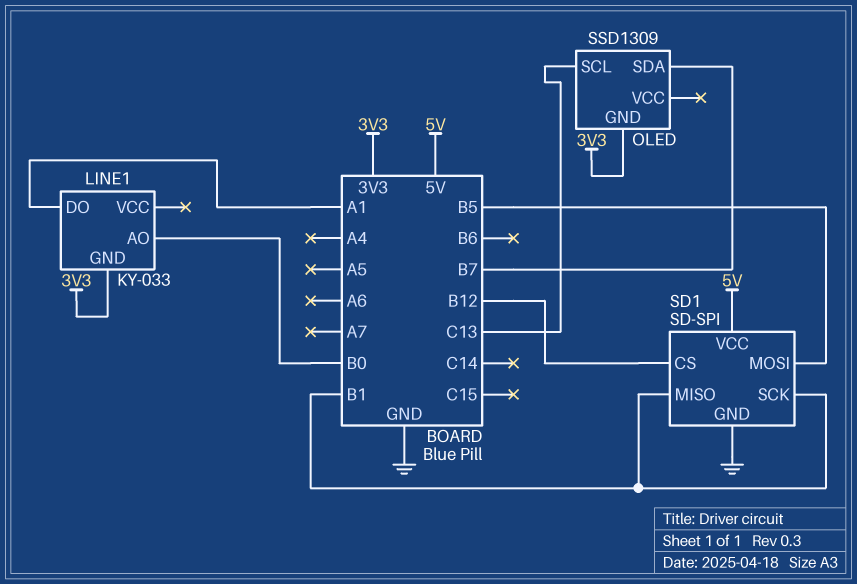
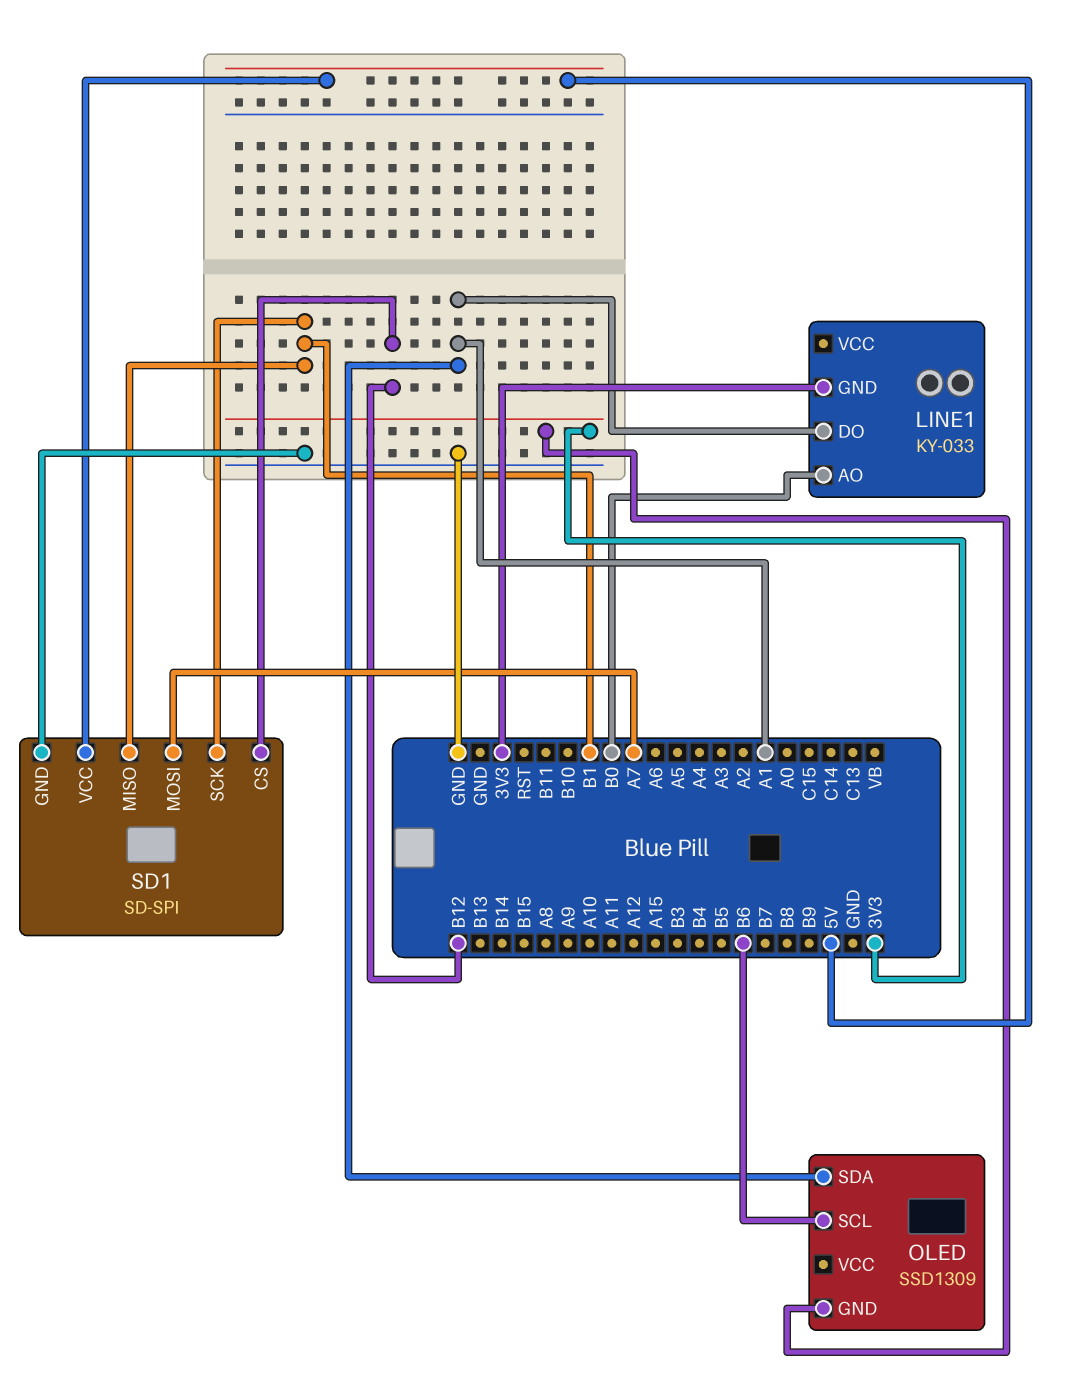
OLED pin SCL: C13 -> B6
OLED pin SDA: B7 -> A1
SD1 pin MOSI: B5 -> A7

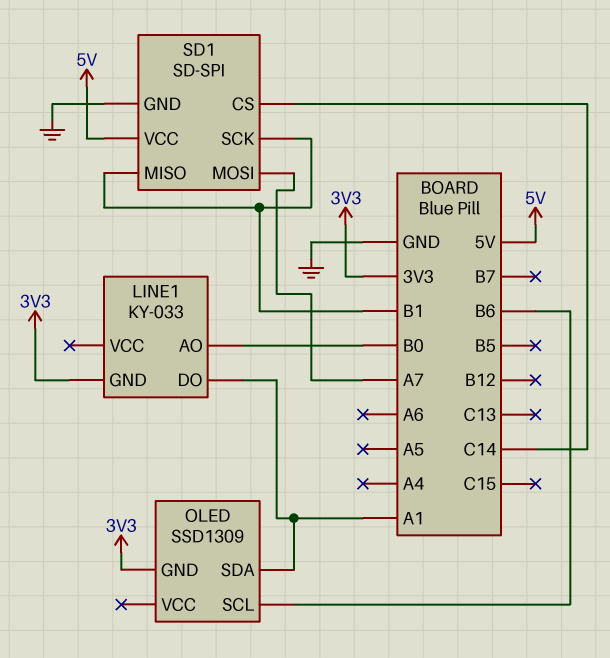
SD1 pin CS: B12 -> C14

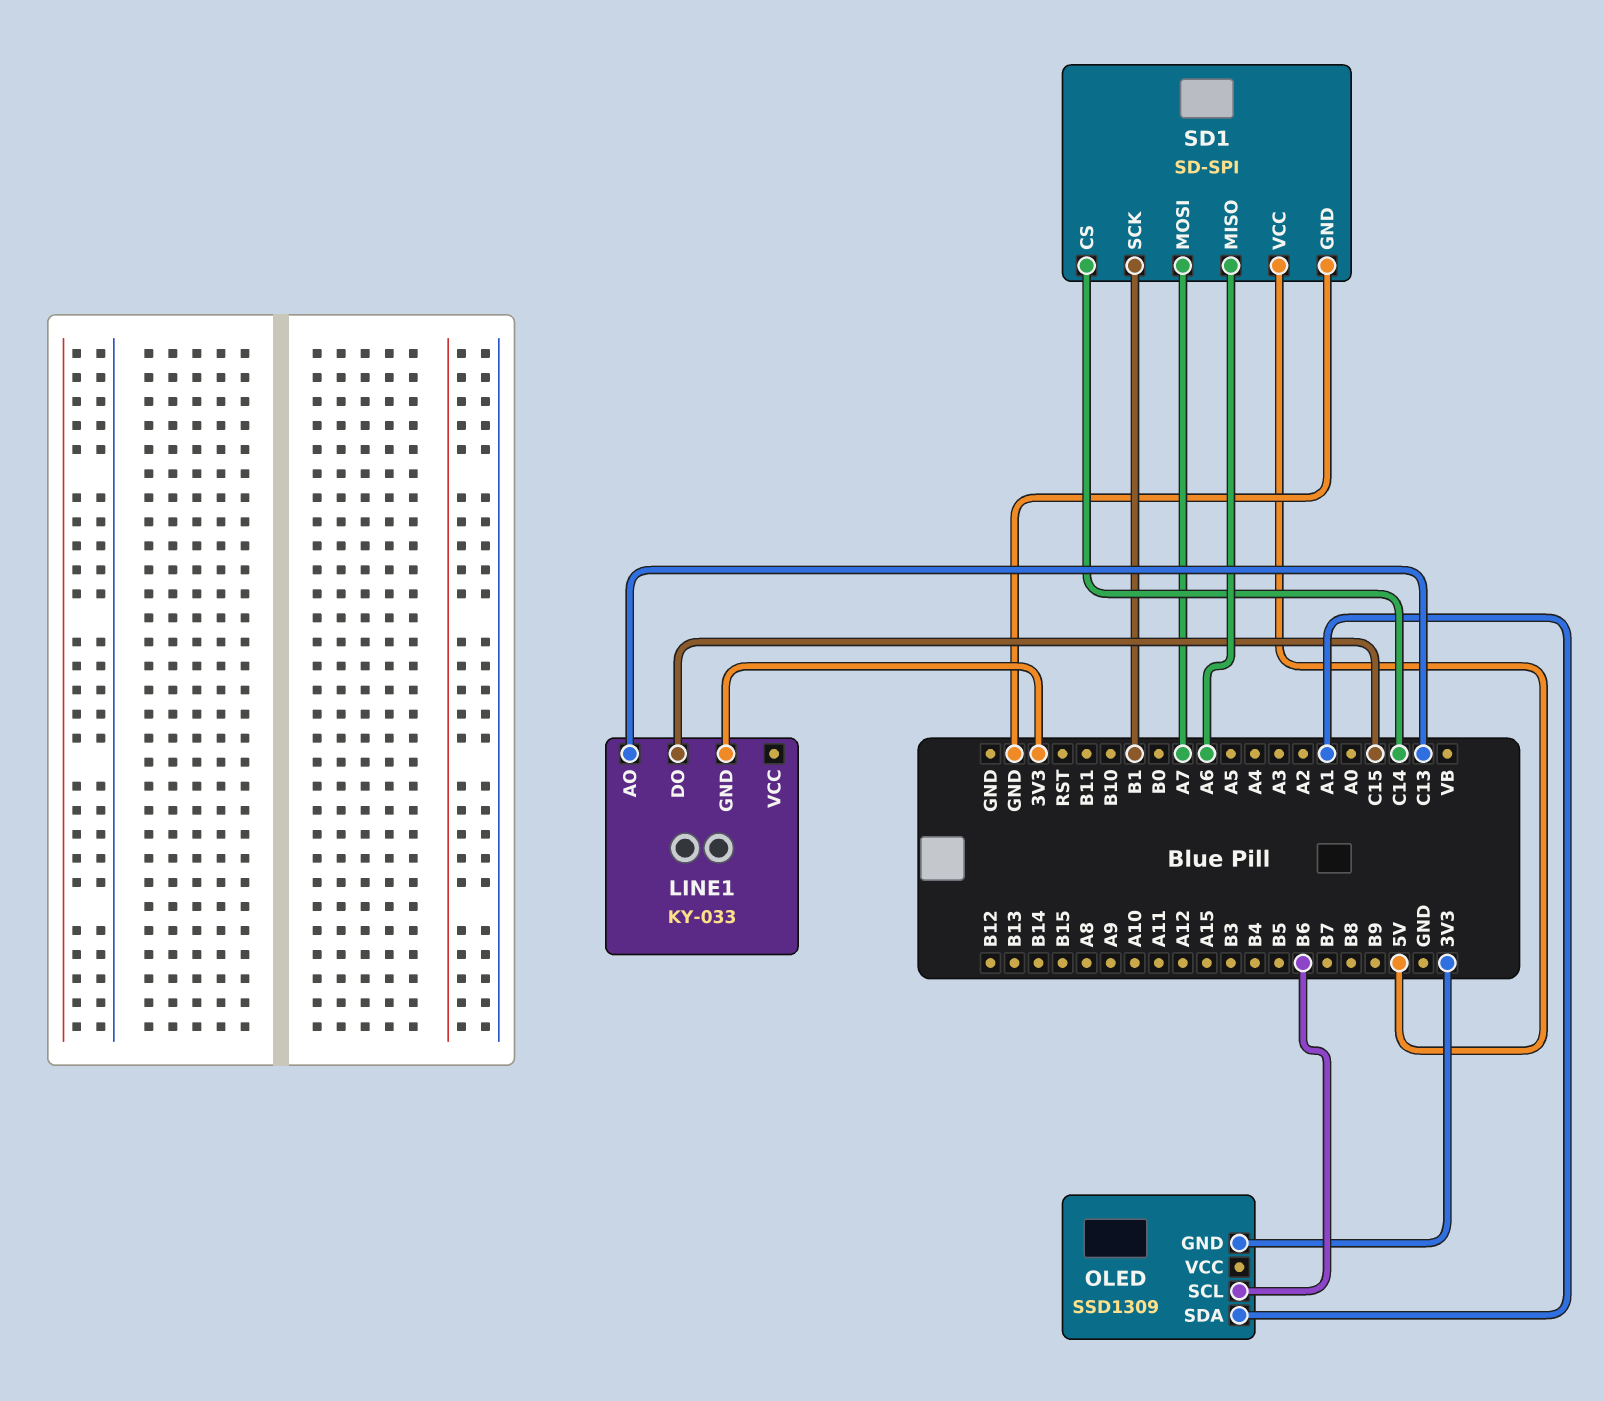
LINE1 pin AO: B0 -> C13
LINE1 pin DO: A1 -> C15
SD1 pin MISO: B1 -> A6

